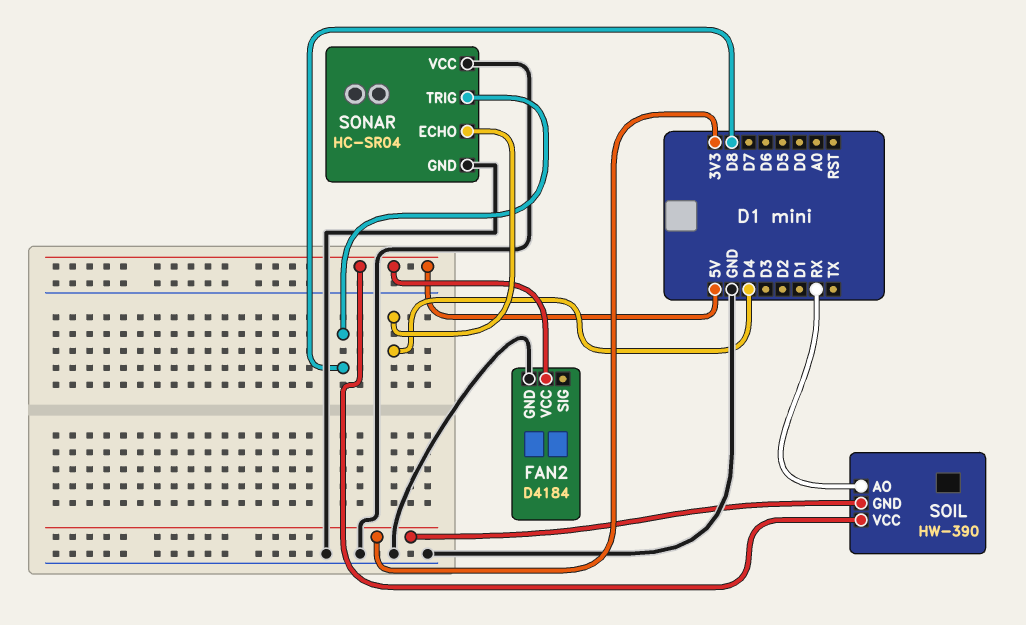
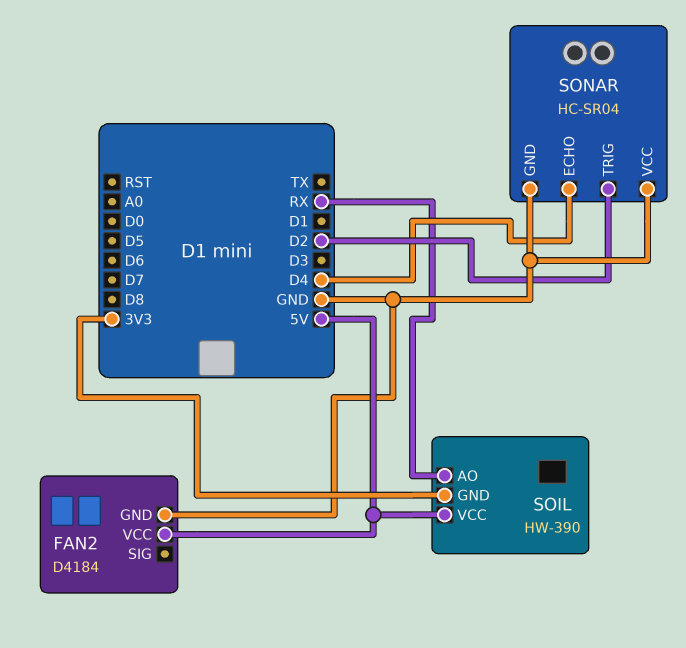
SONAR pin TRIG: D8 -> D2

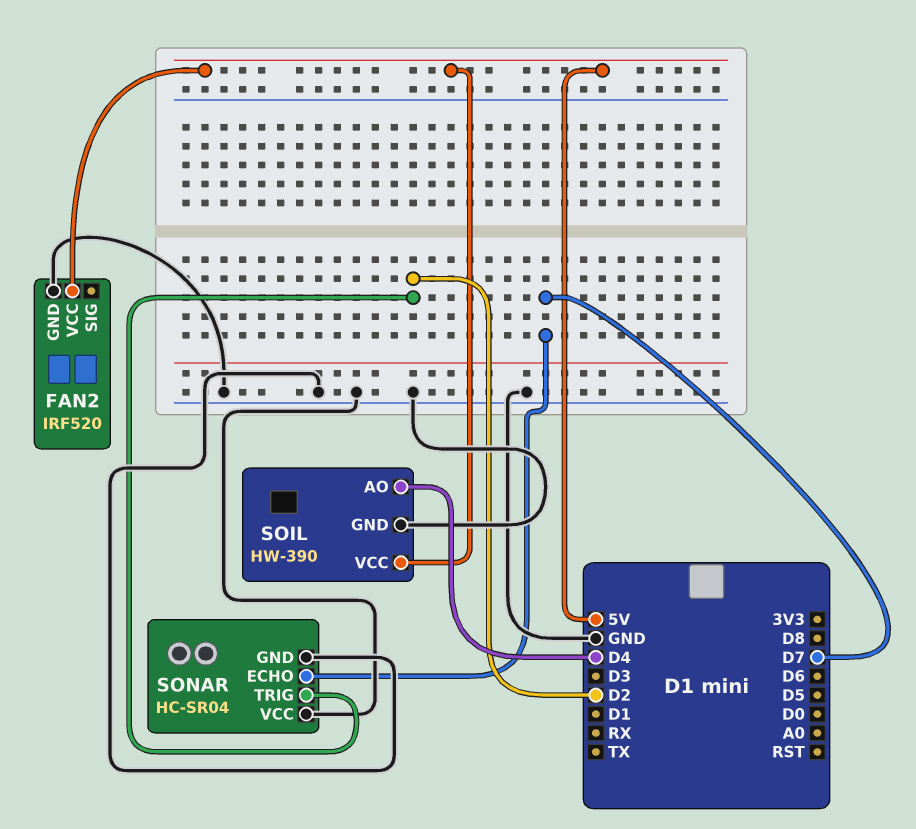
FAN2: D4184 -> IRF520
SOIL pin AO: RX -> D4
SOIL pin GND: 3V3 -> GND
SONAR pin ECHO: D4 -> D7

